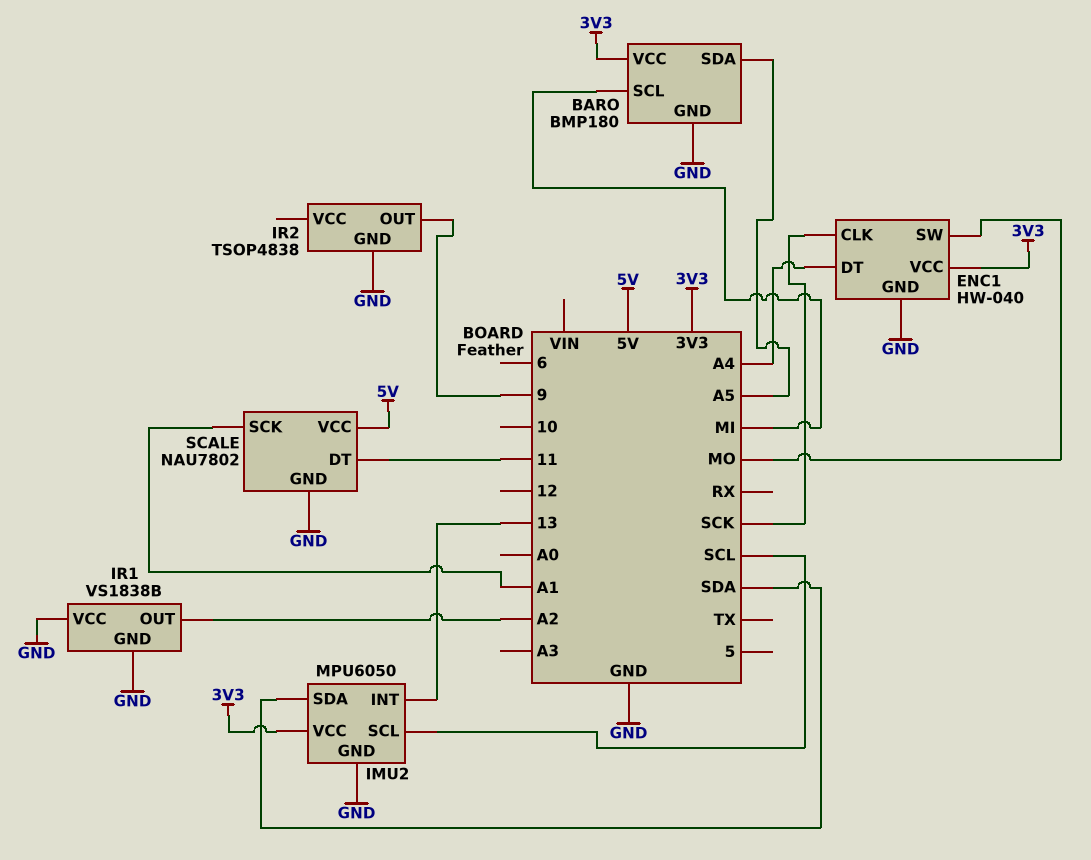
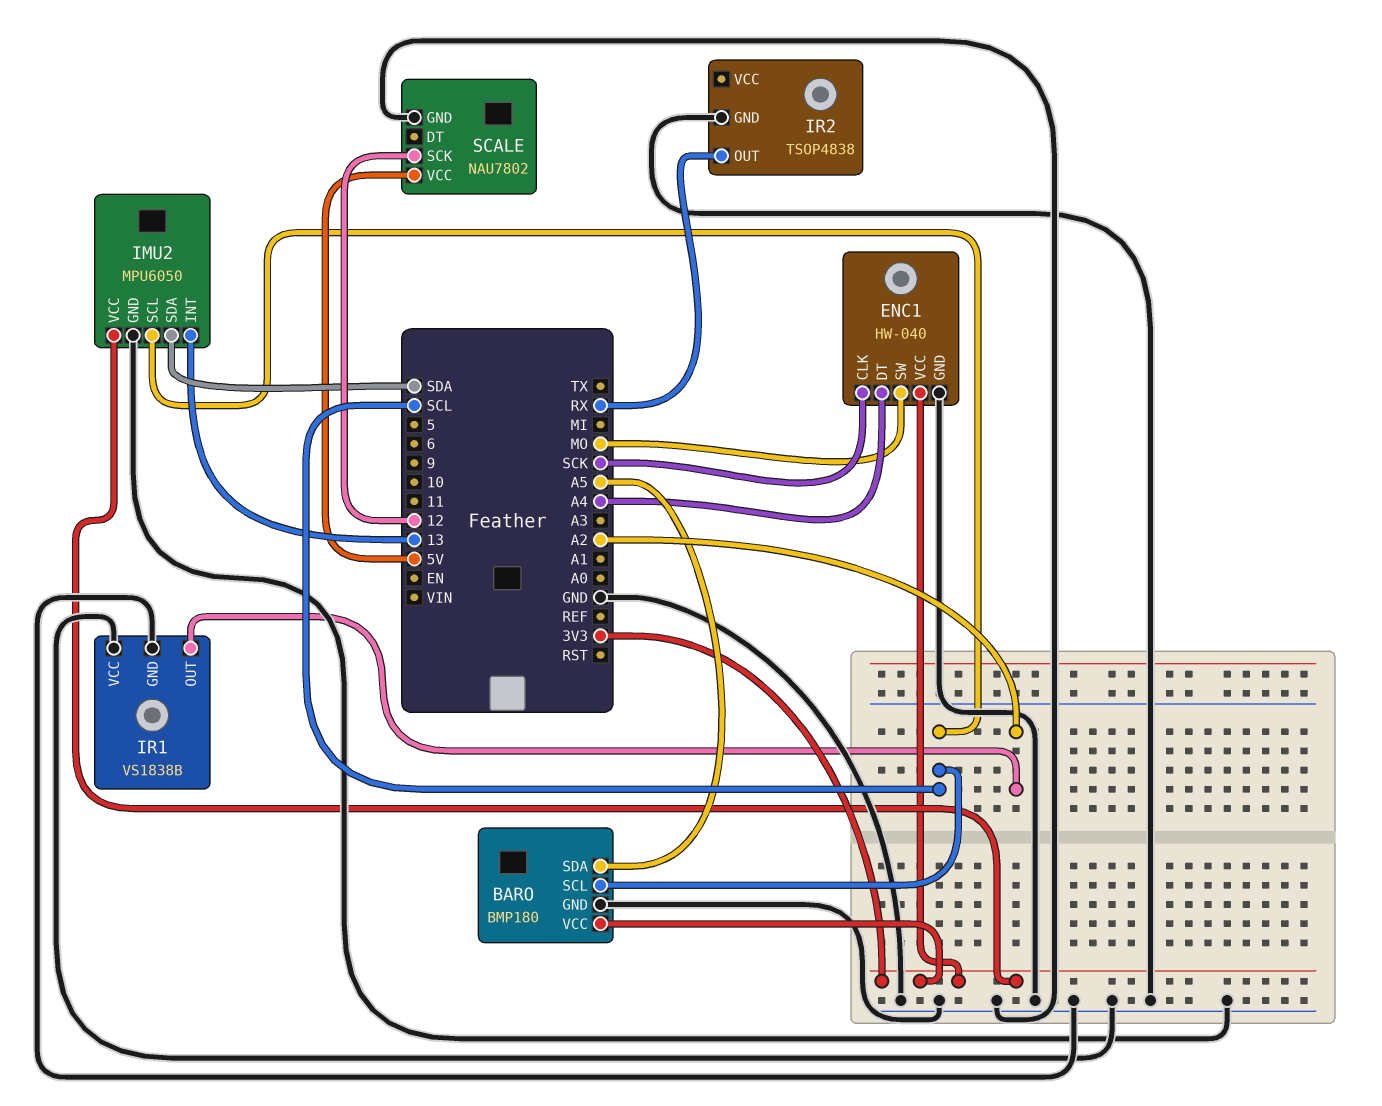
BARO pin SCL: MI -> SCL
IR2 pin OUT: 9 -> RX
SCALE pin DT: 11 -> none
SCALE pin SCK: A1 -> 12

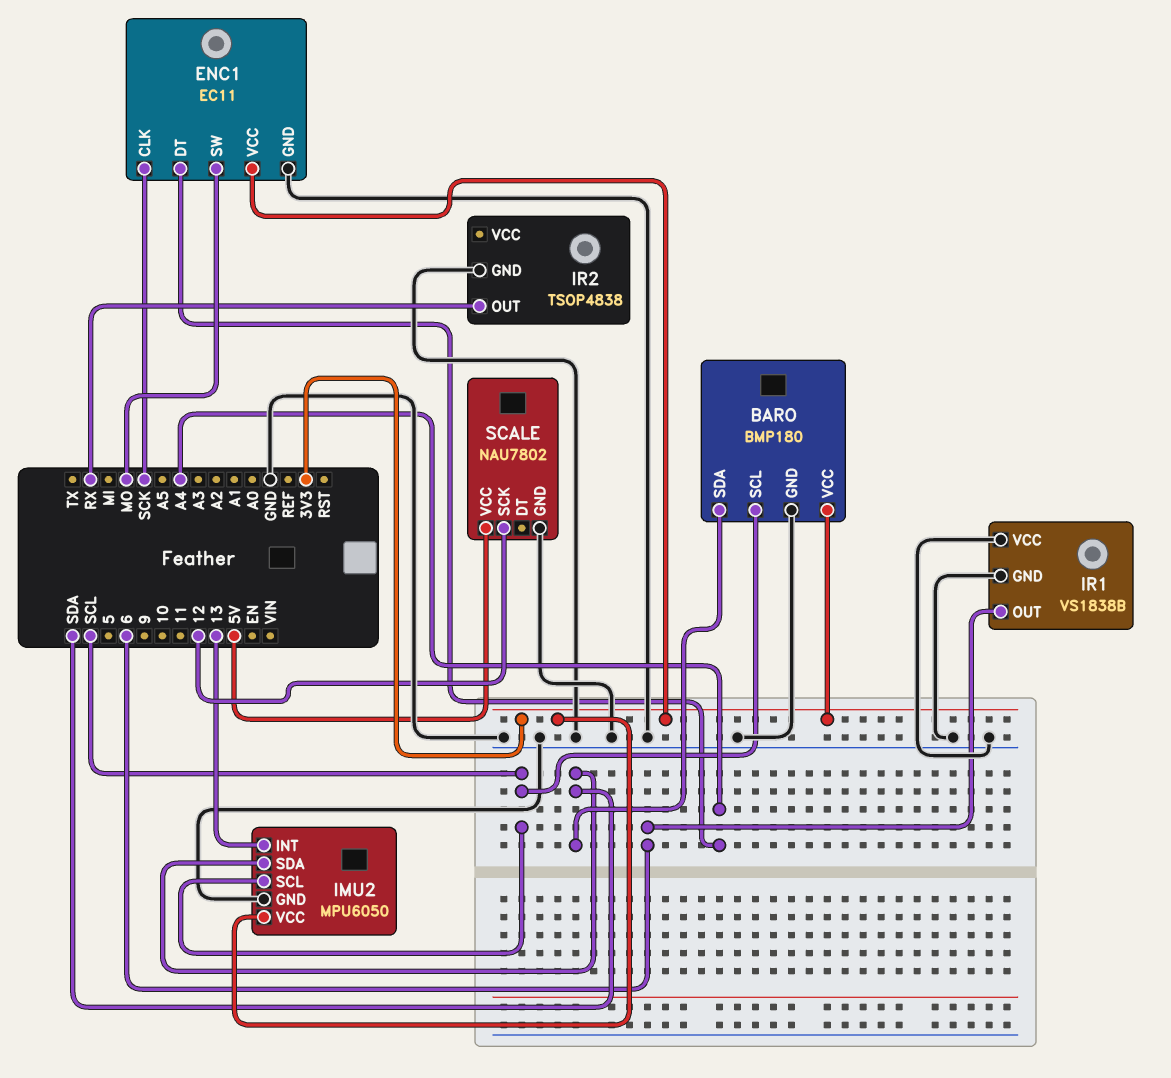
BARO pin SDA: A5 -> SDA
ENC1: HW-040 -> EC11
IR1 pin OUT: A2 -> 6

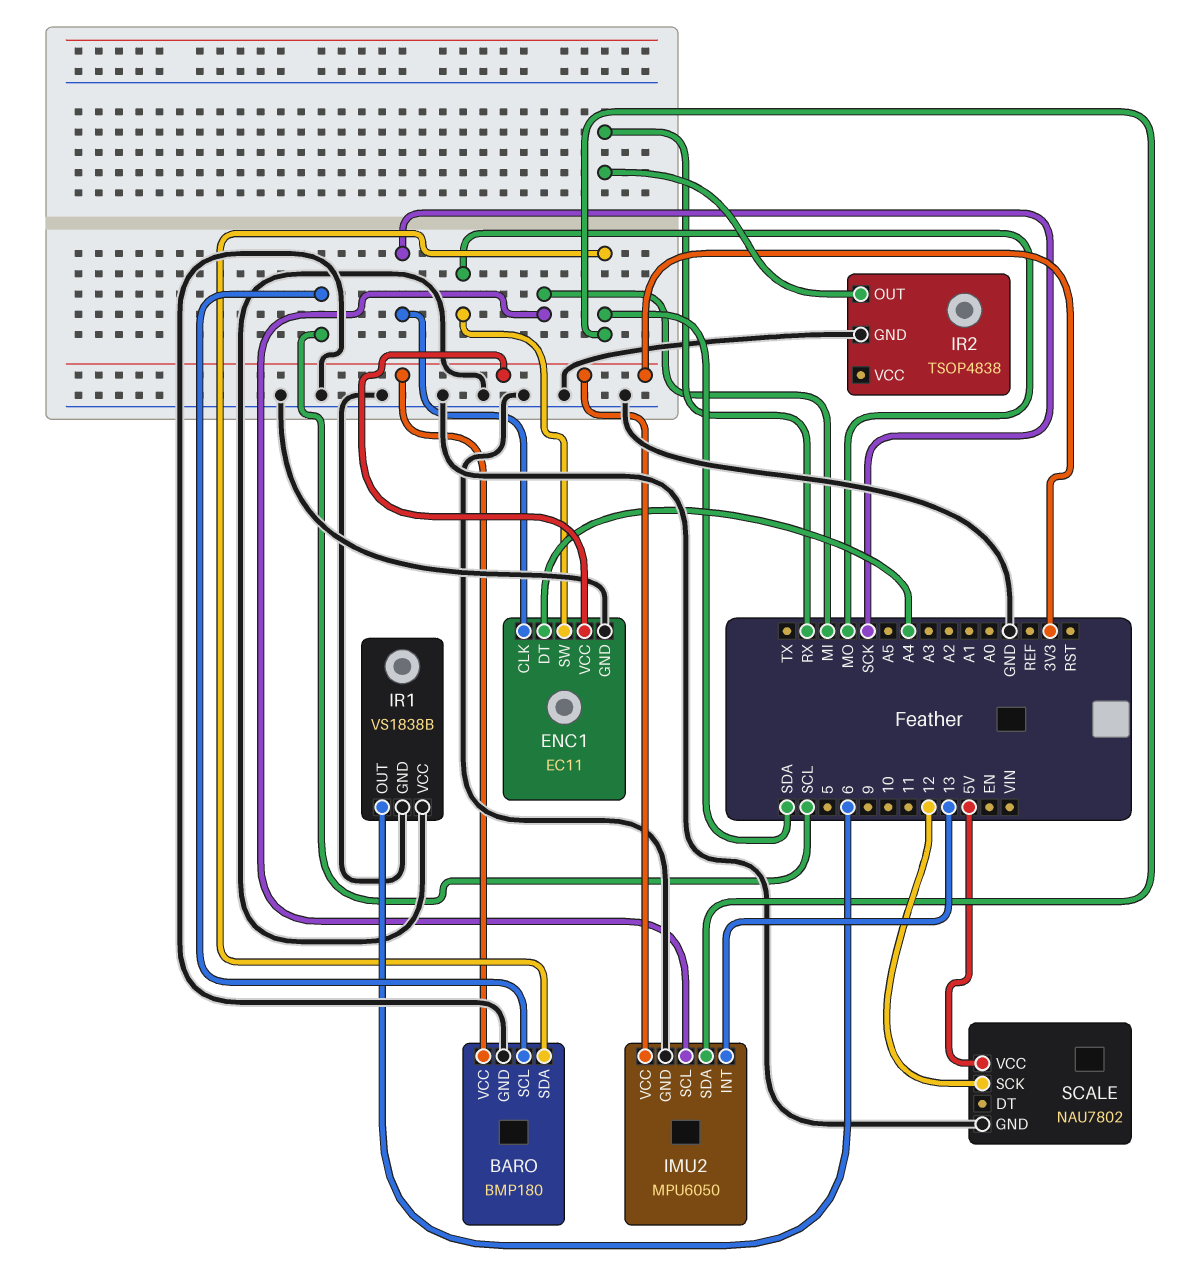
IMU2 pin SCL: SCL -> MI

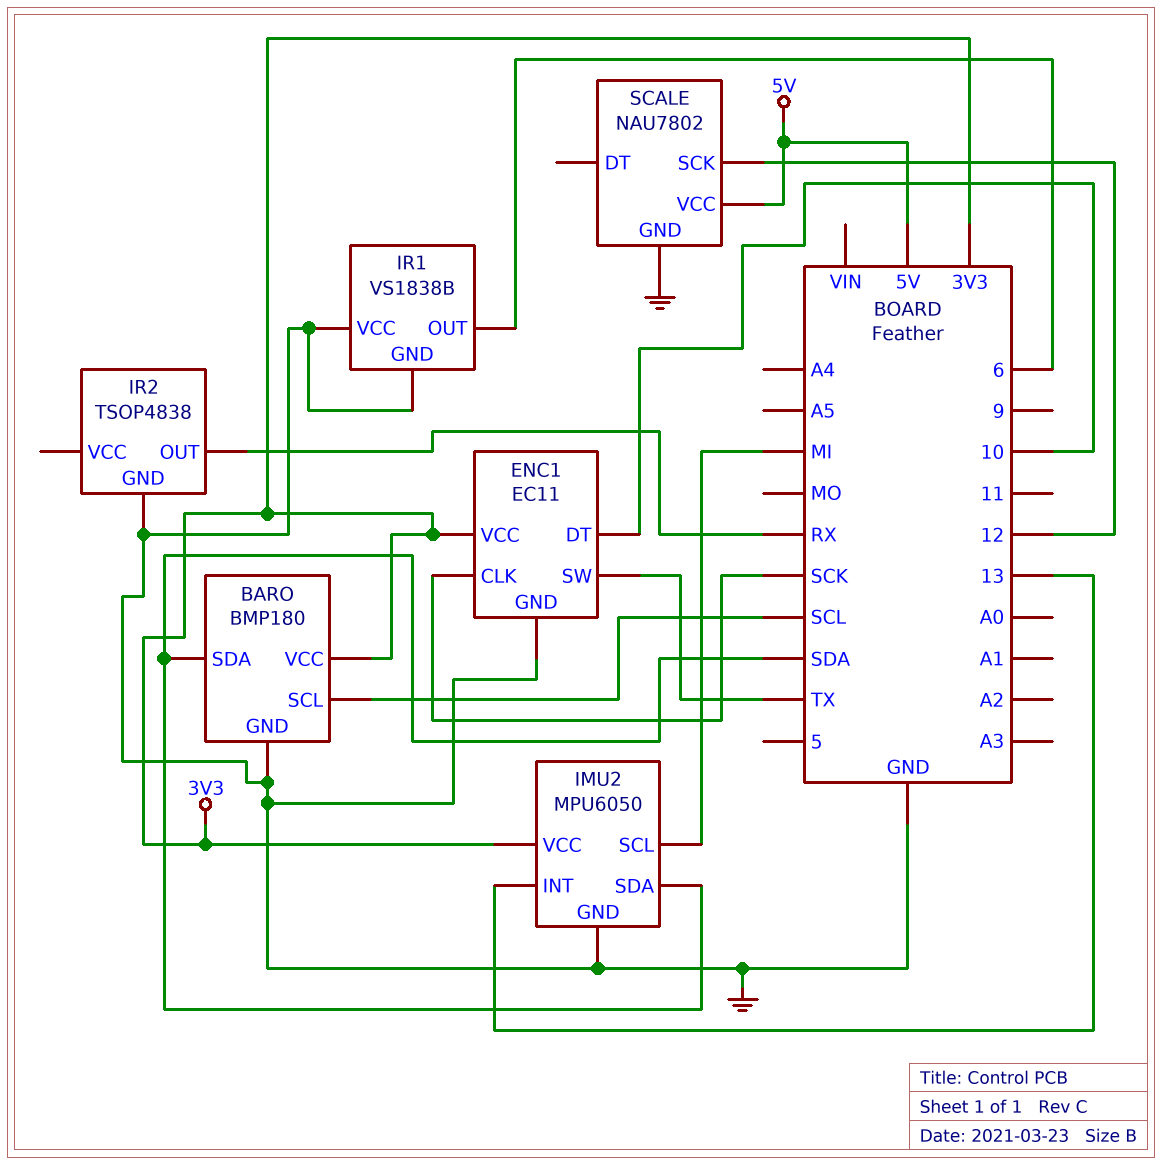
ENC1 pin DT: A4 -> 10
ENC1 pin SW: MO -> TX

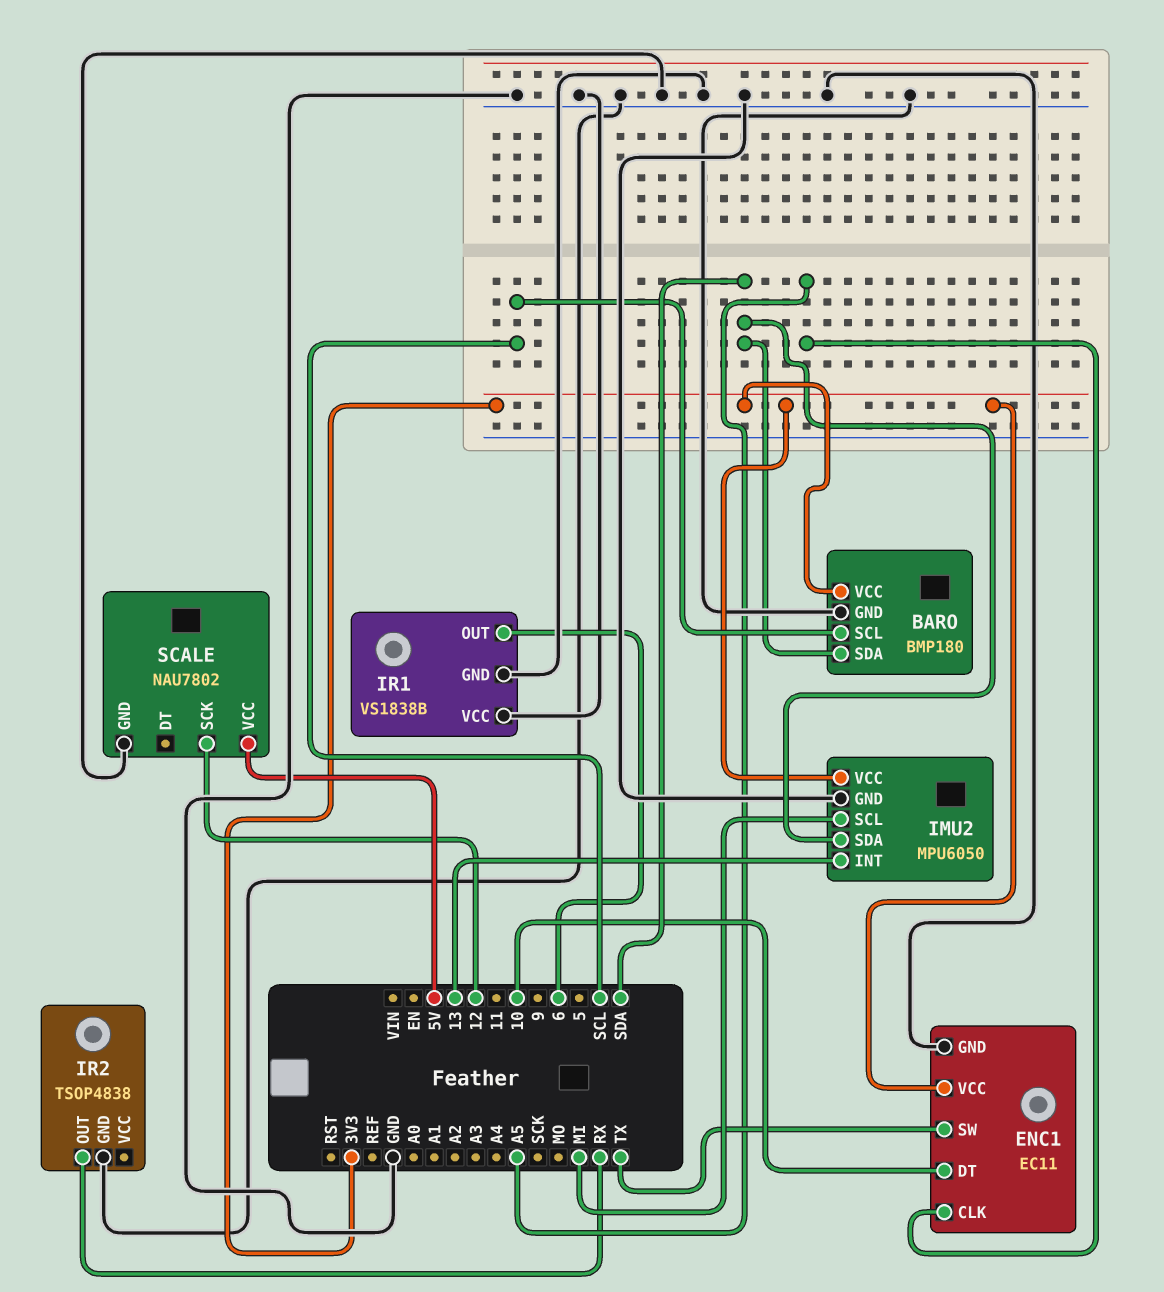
ENC1 pin CLK: SCK -> A5

